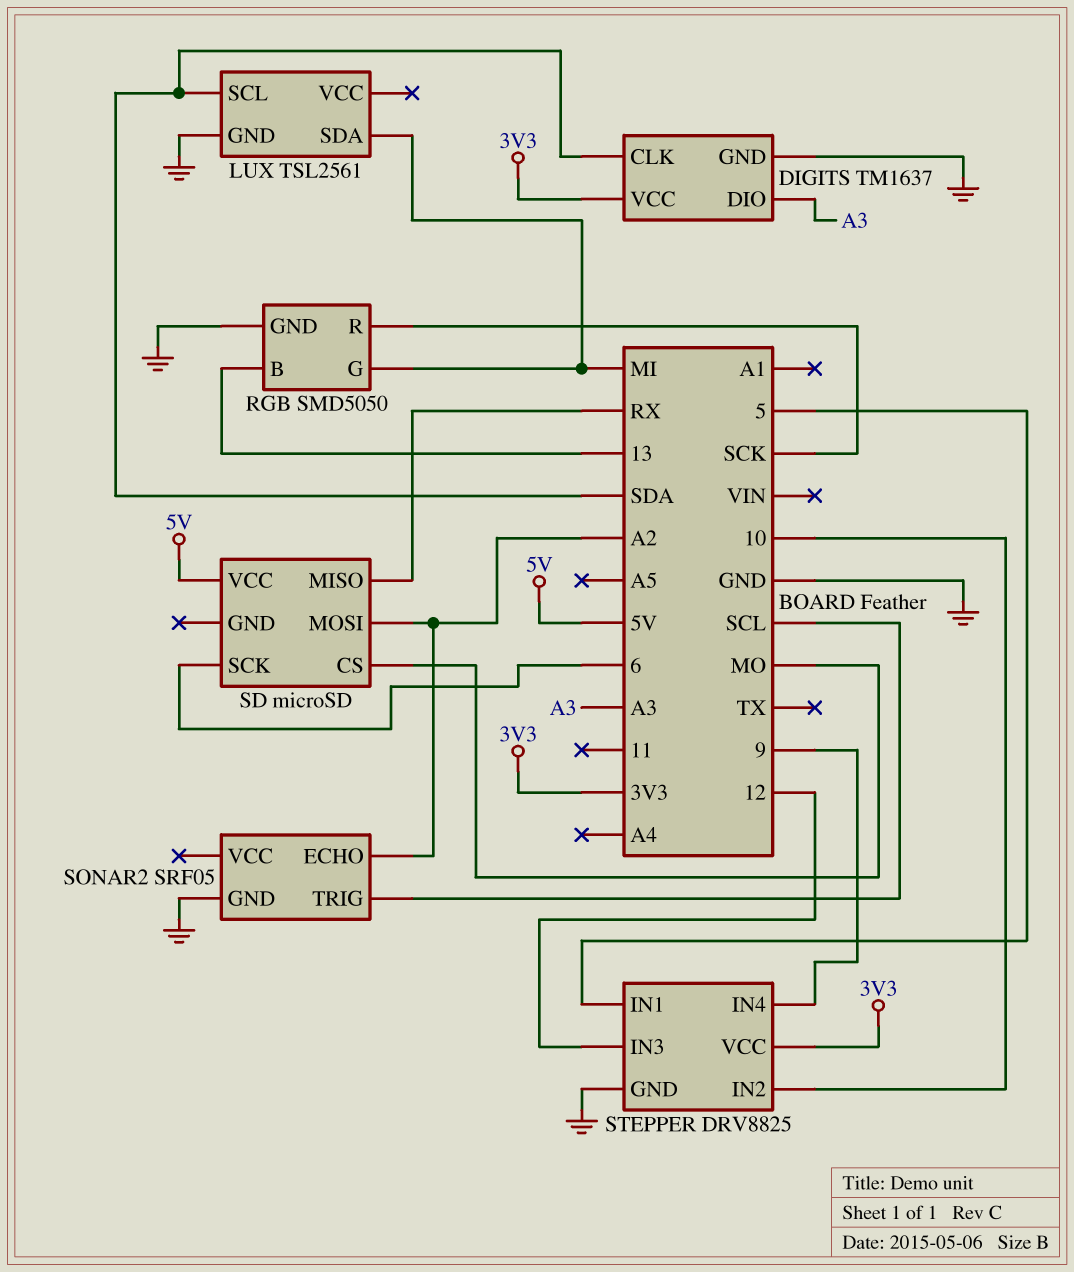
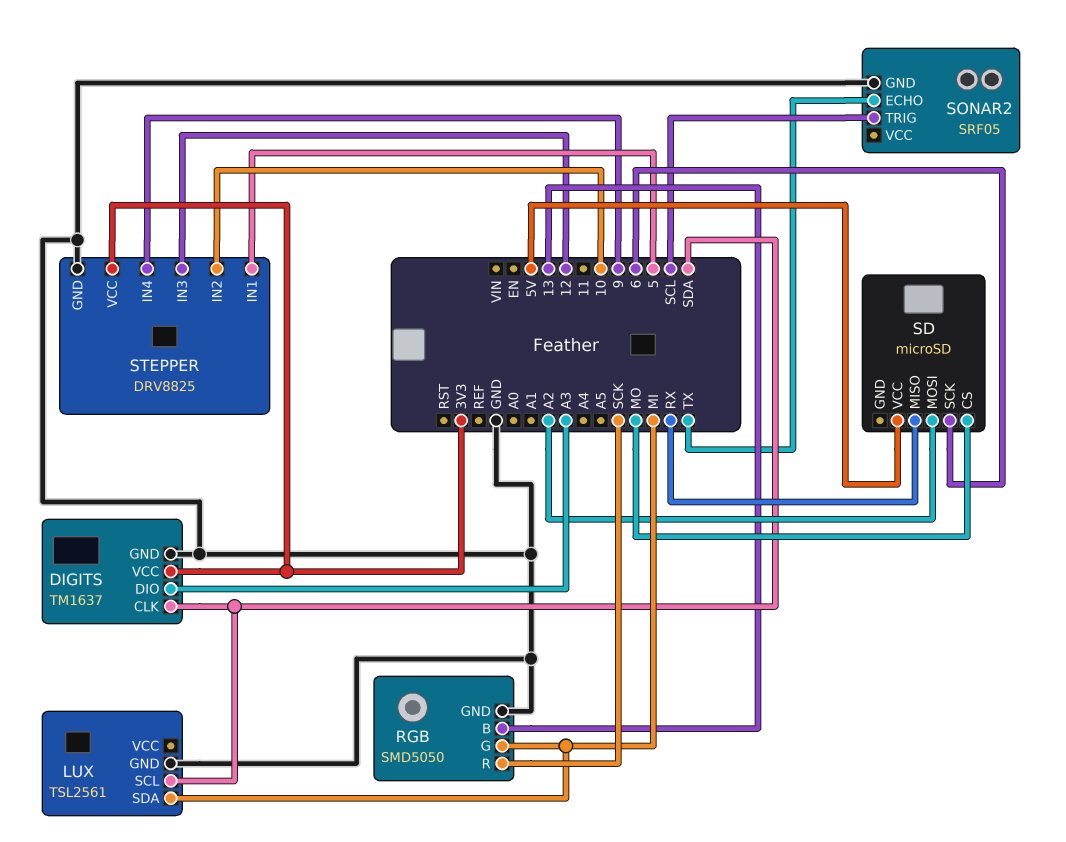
SONAR2 pin ECHO: A2 -> TX

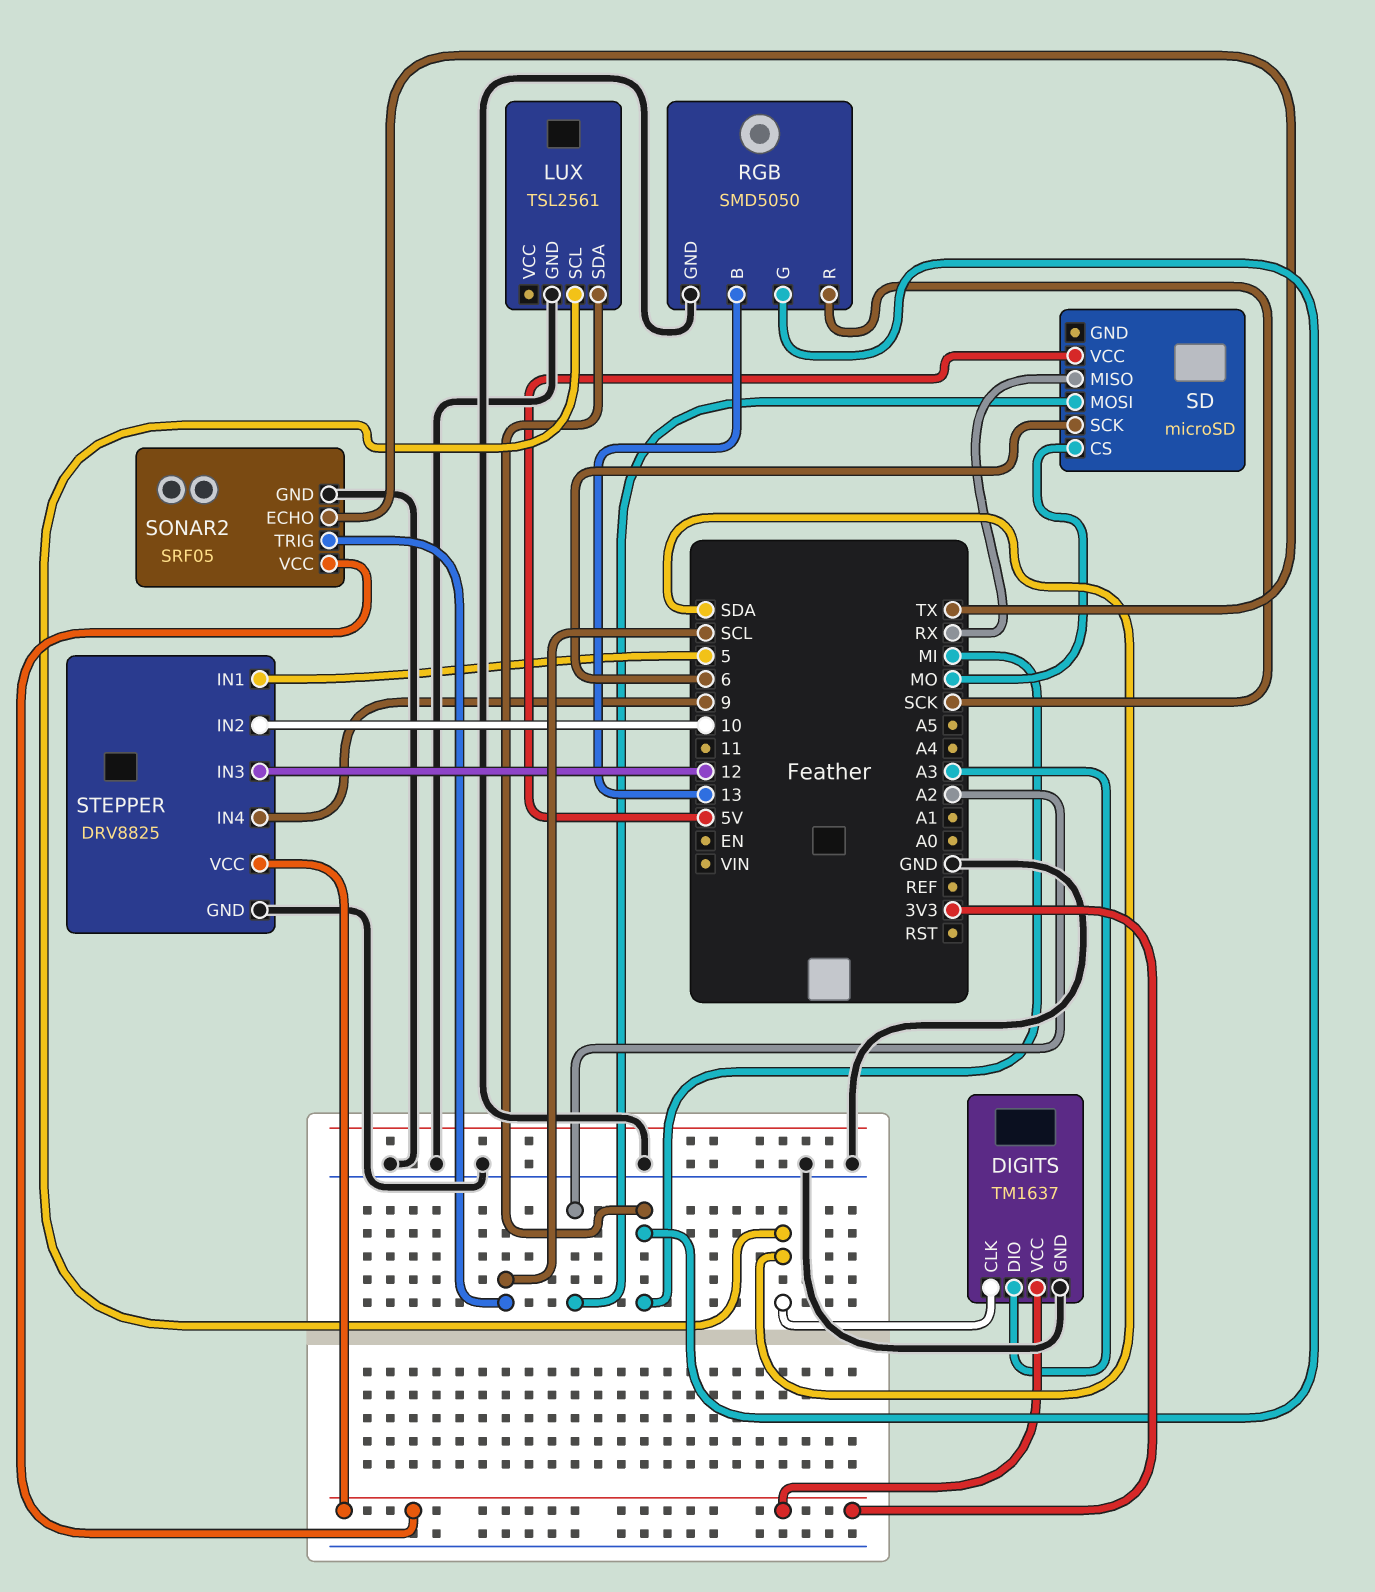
SONAR2 pin VCC: none -> 3V3

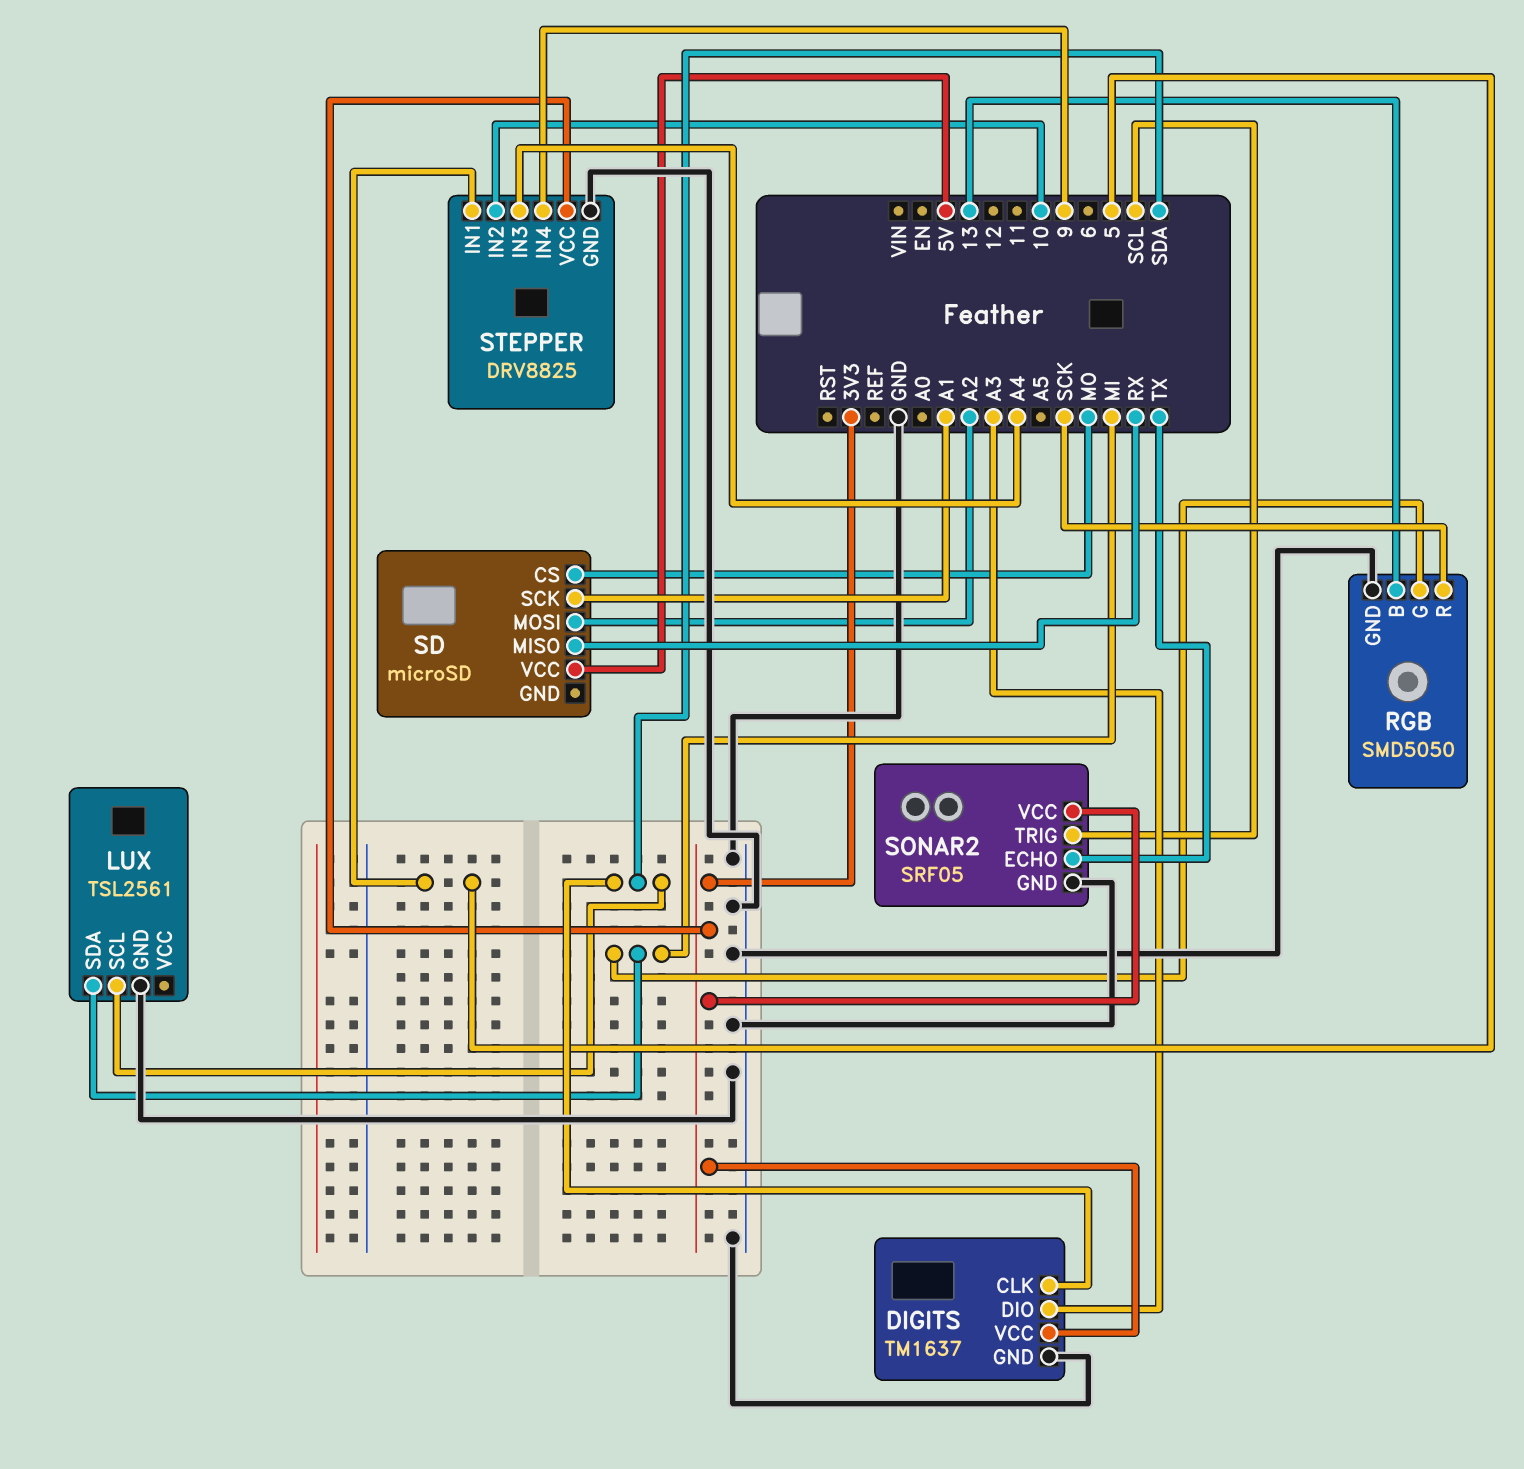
SD pin SCK: 6 -> A1
STEPPER pin IN3: 12 -> A4

